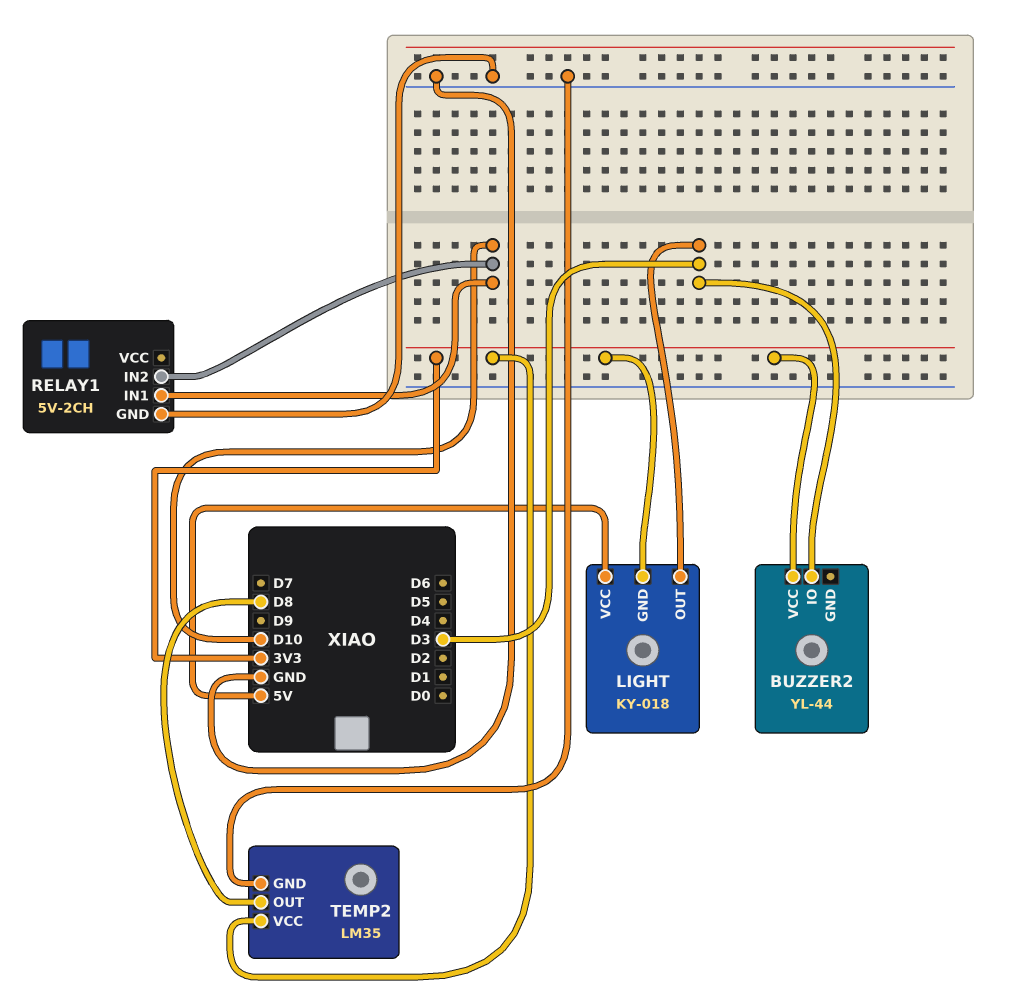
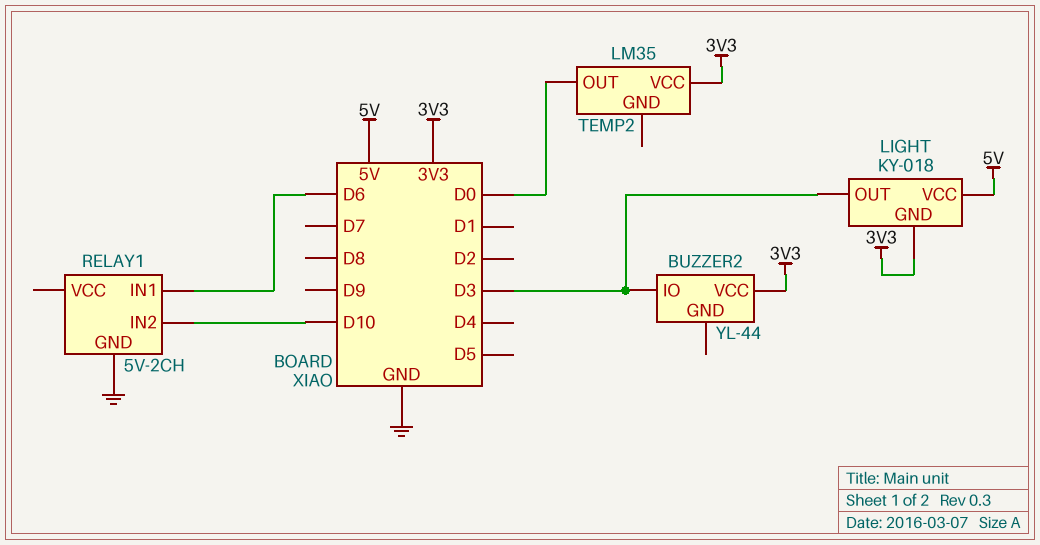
RELAY1 pin IN1: D10 -> D6
TEMP2 pin GND: GND -> none
TEMP2 pin OUT: D8 -> D0

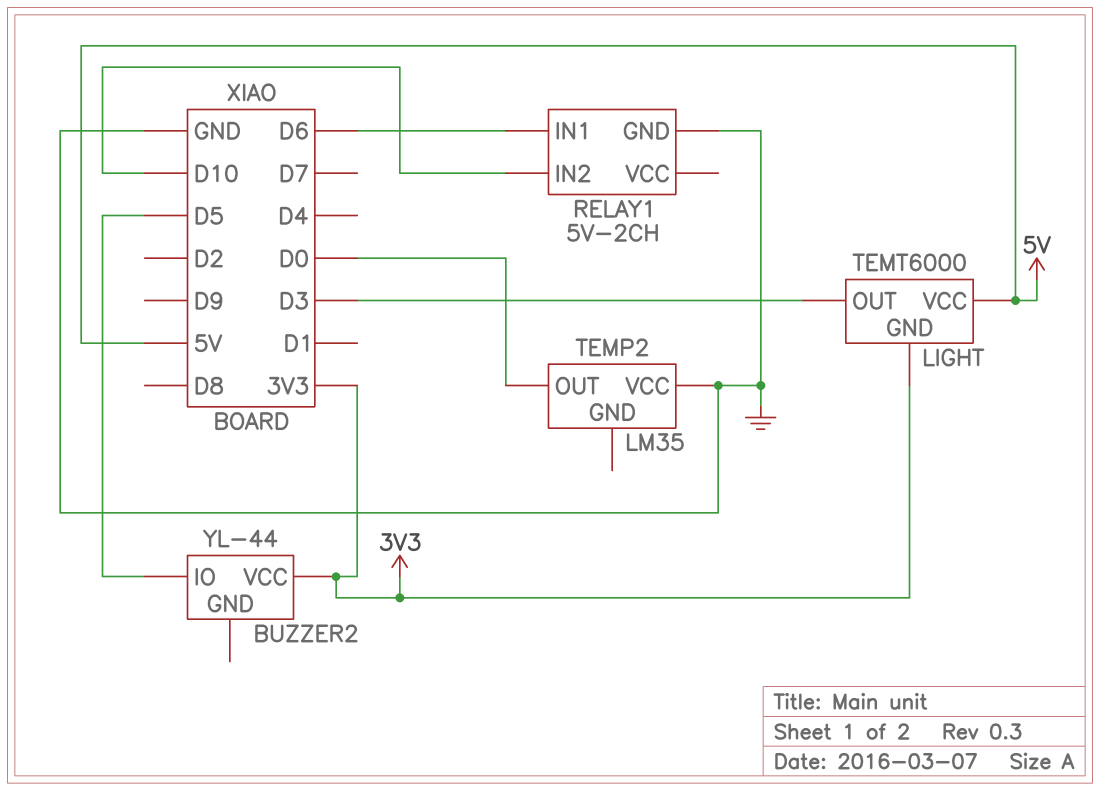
BUZZER2 pin IO: D3 -> D5
LIGHT: KY-018 -> TEMT6000
TEMP2 pin VCC: 3V3 -> GND

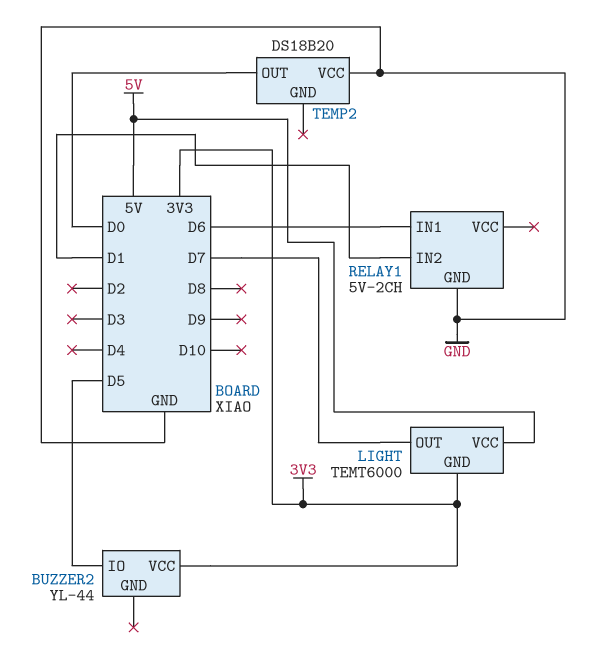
LIGHT pin OUT: D3 -> D7
RELAY1 pin IN2: D10 -> D1
TEMP2: LM35 -> DS18B20

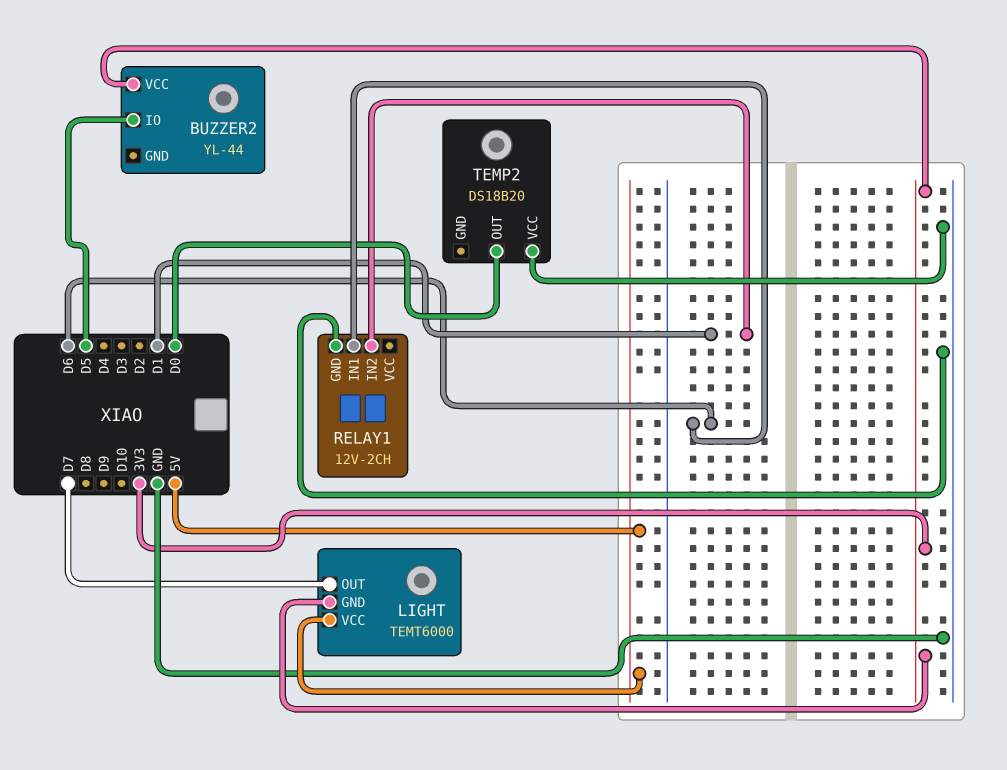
RELAY1: 5V-2CH -> 12V-2CH

